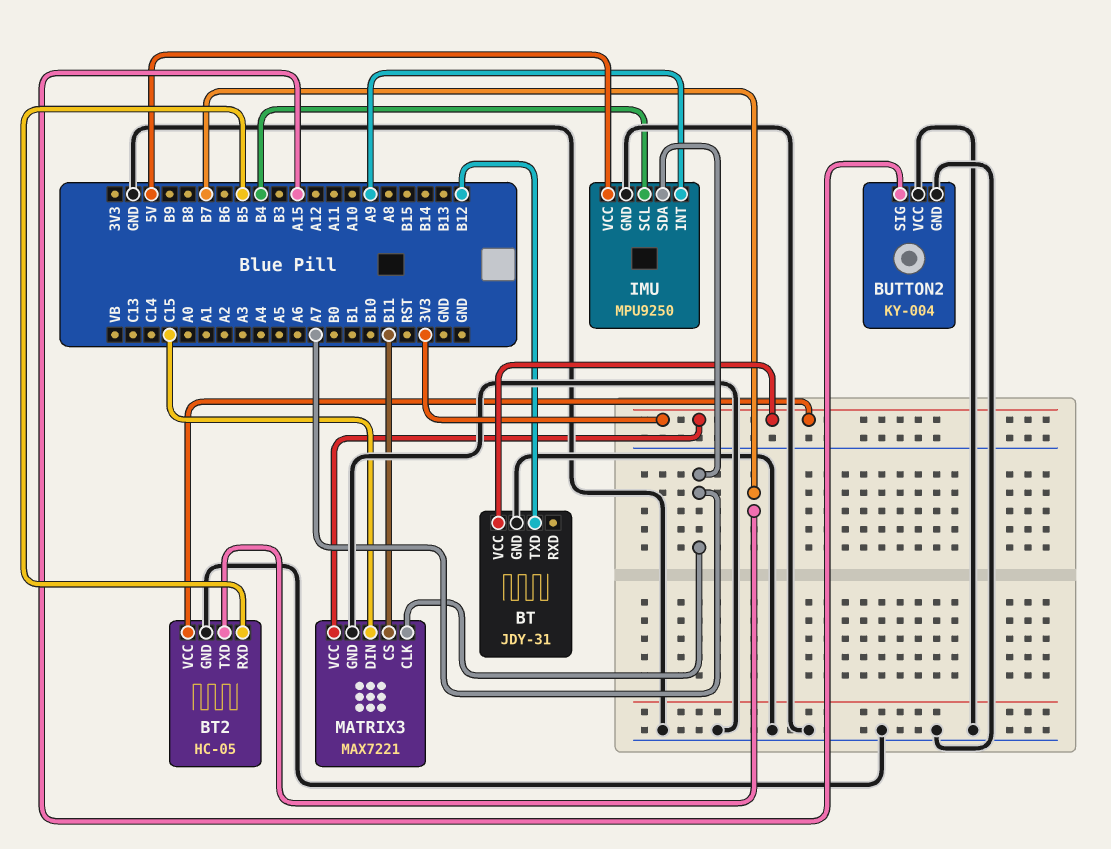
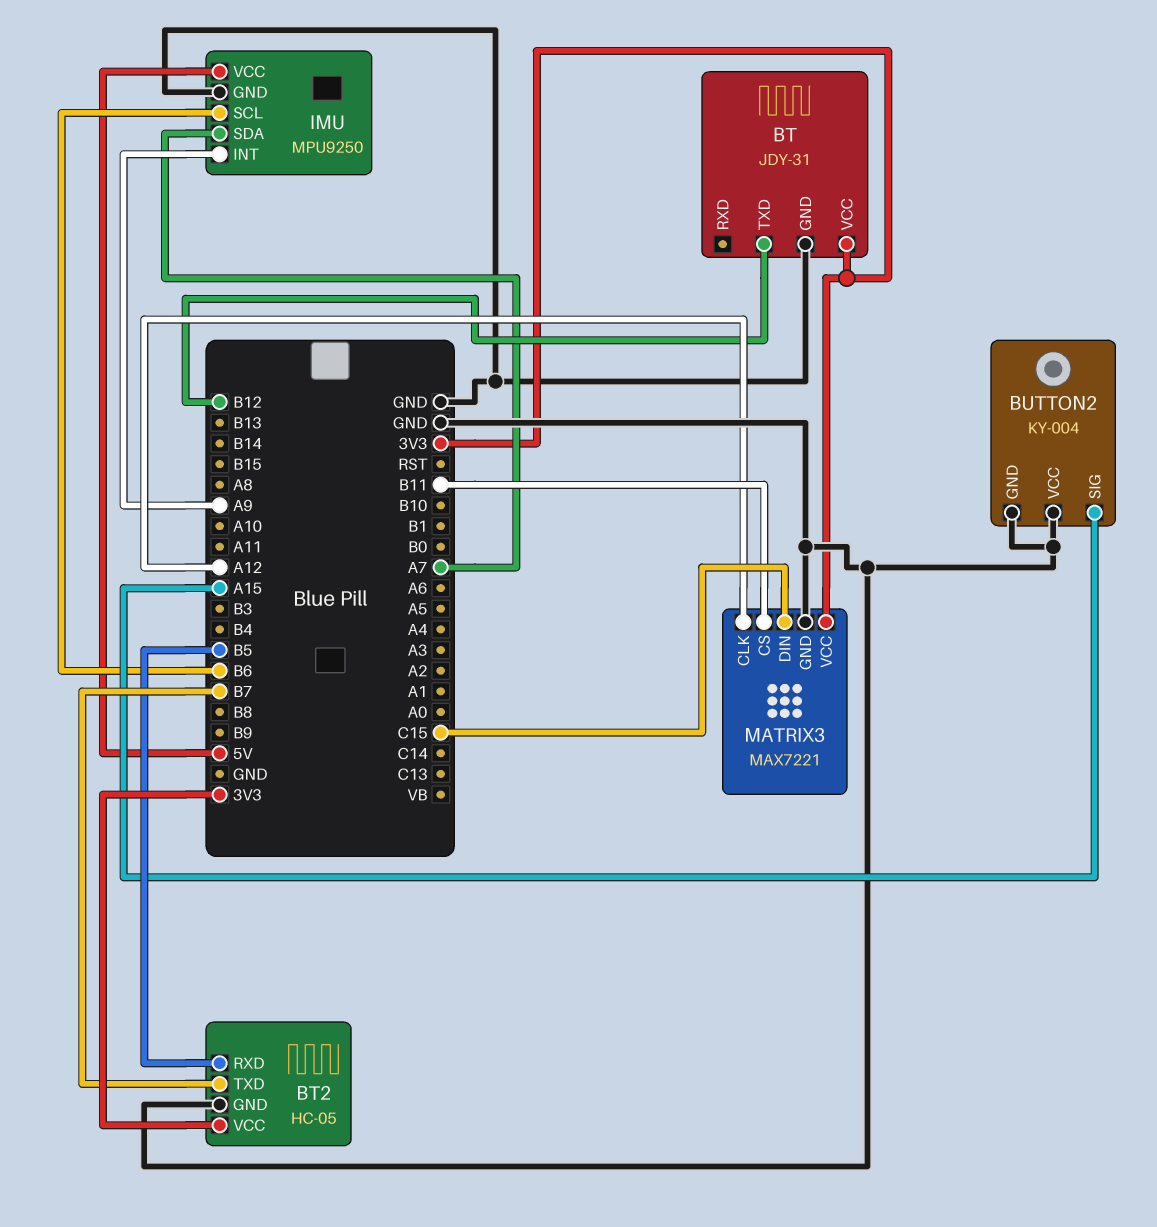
IMU pin SCL: B4 -> B6
MATRIX3 pin CLK: A7 -> A12

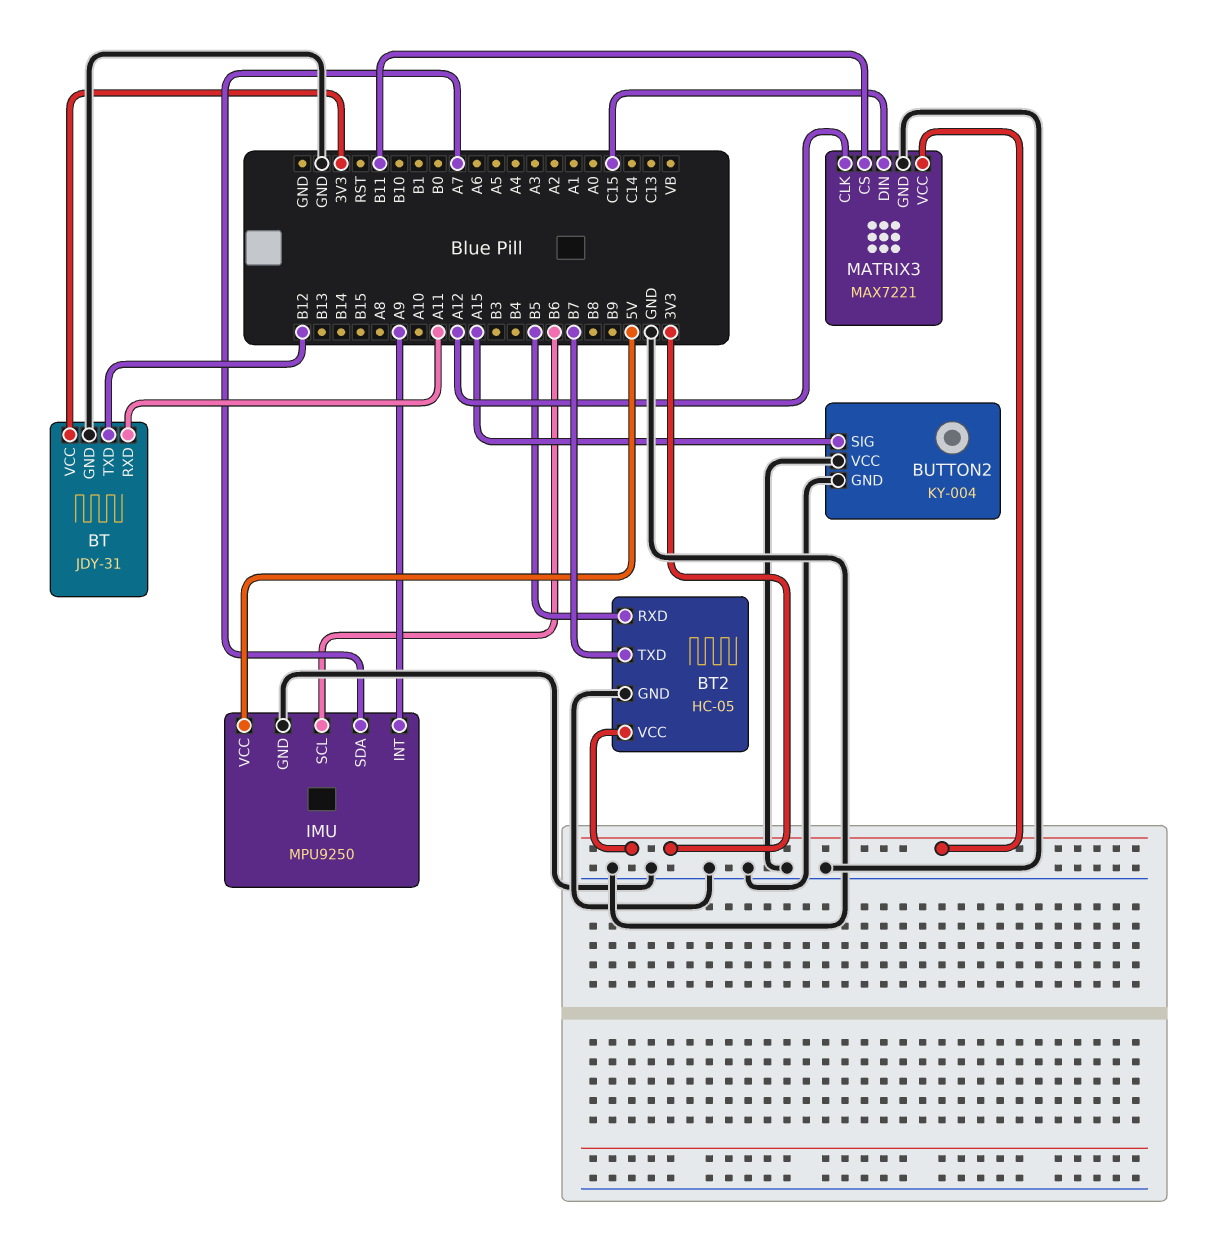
BT pin RXD: none -> A11

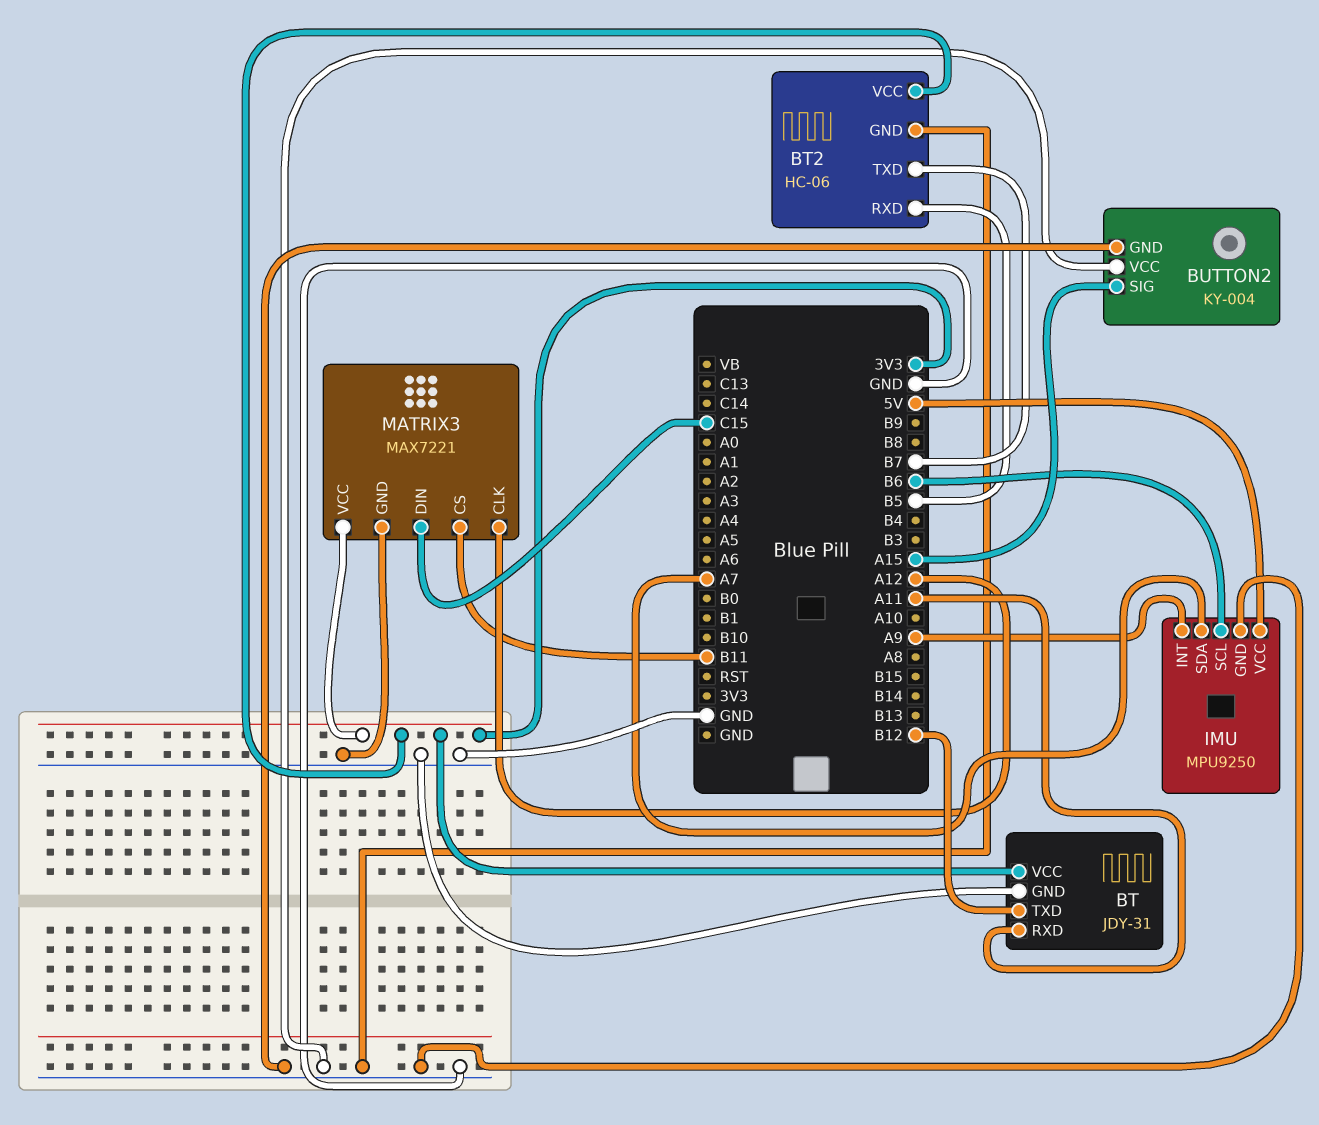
BT2: HC-05 -> HC-06

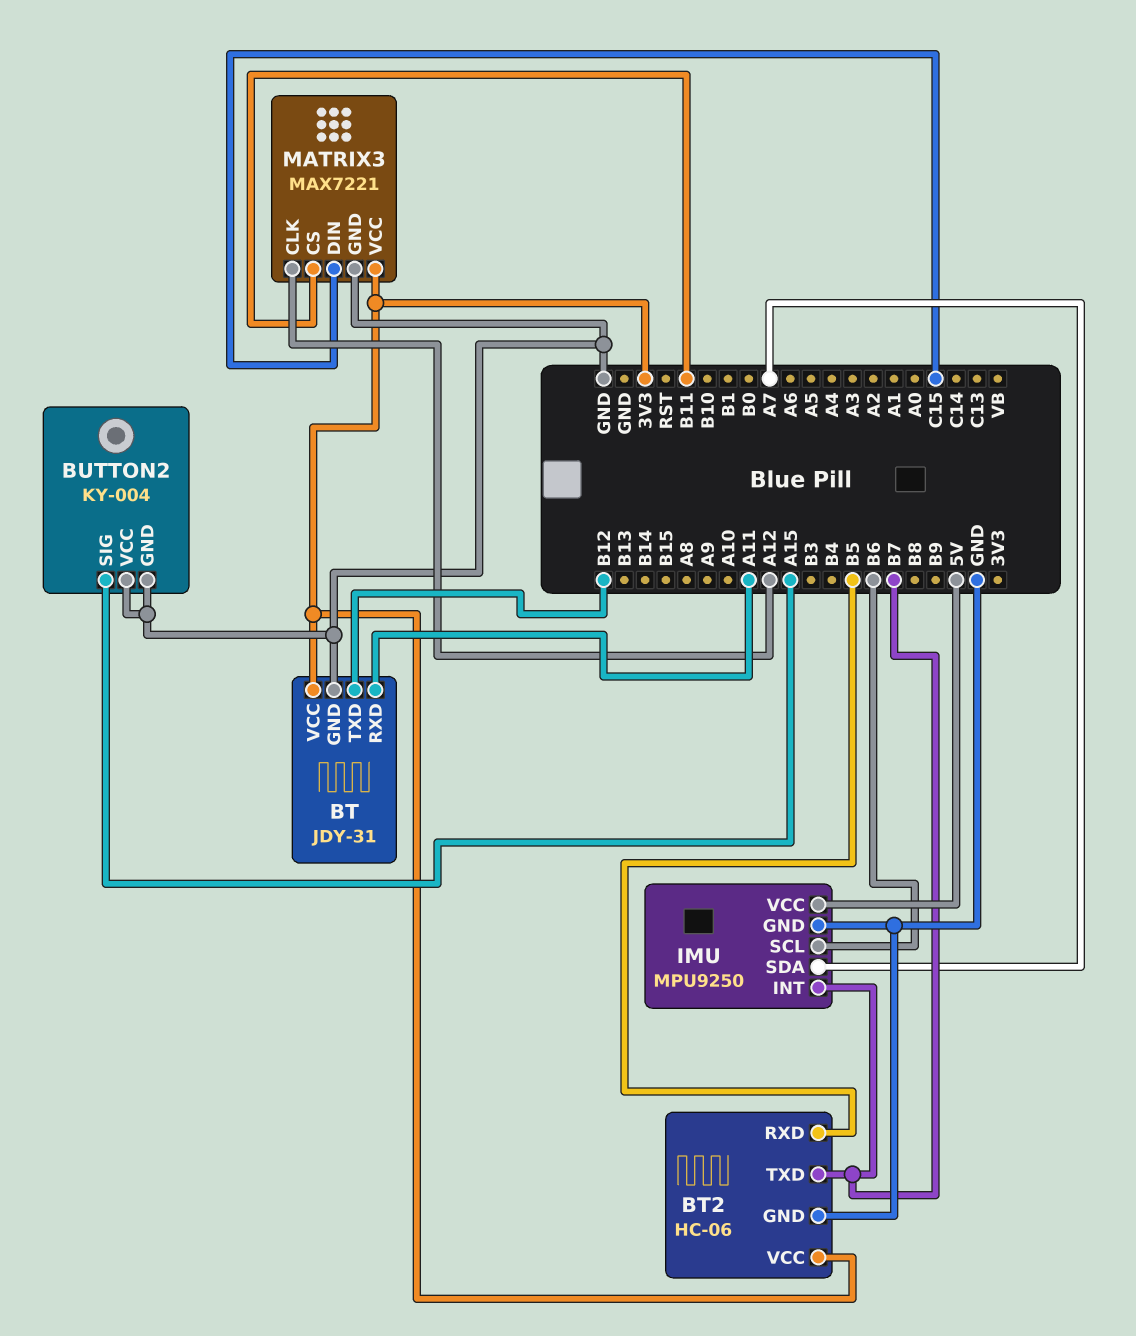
IMU pin INT: A9 -> B7

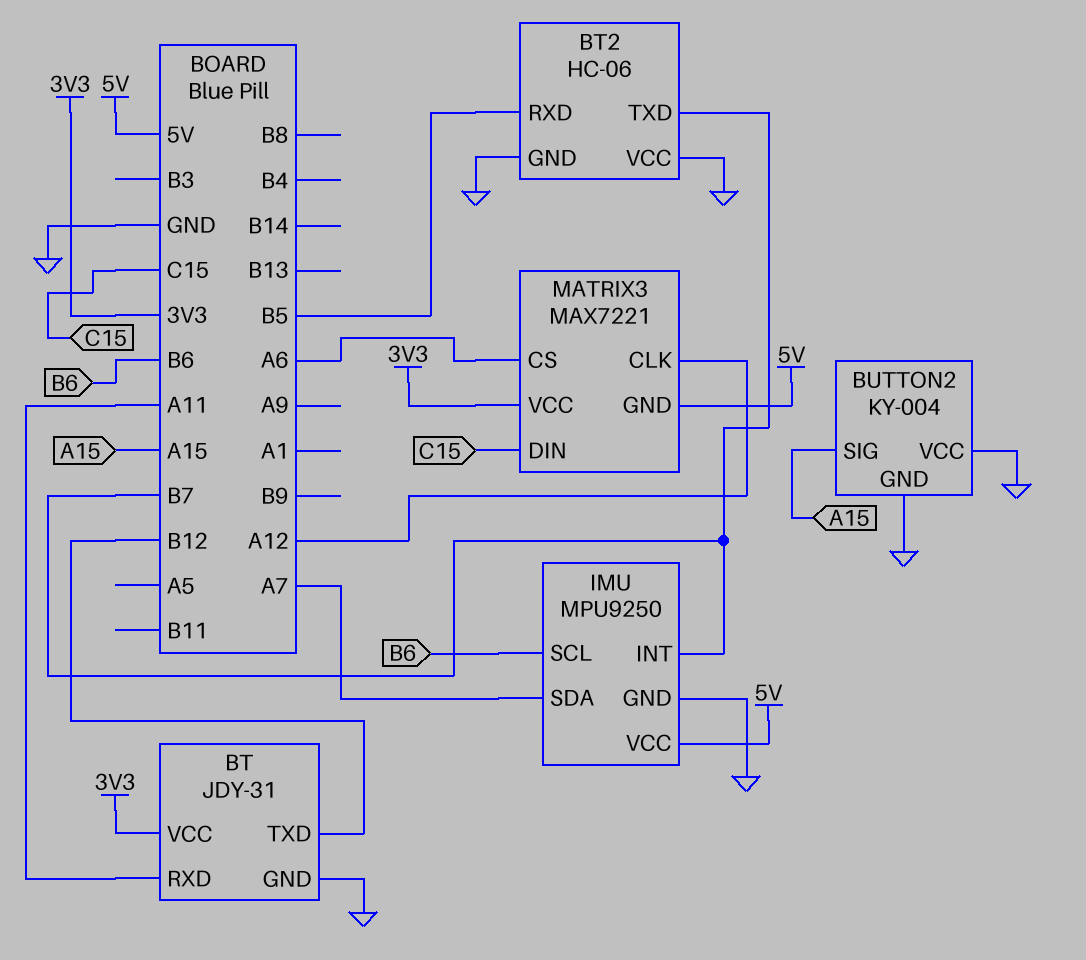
BT2 pin VCC: 3V3 -> GND
MATRIX3 pin CS: B11 -> A6
MATRIX3 pin GND: GND -> 5V

